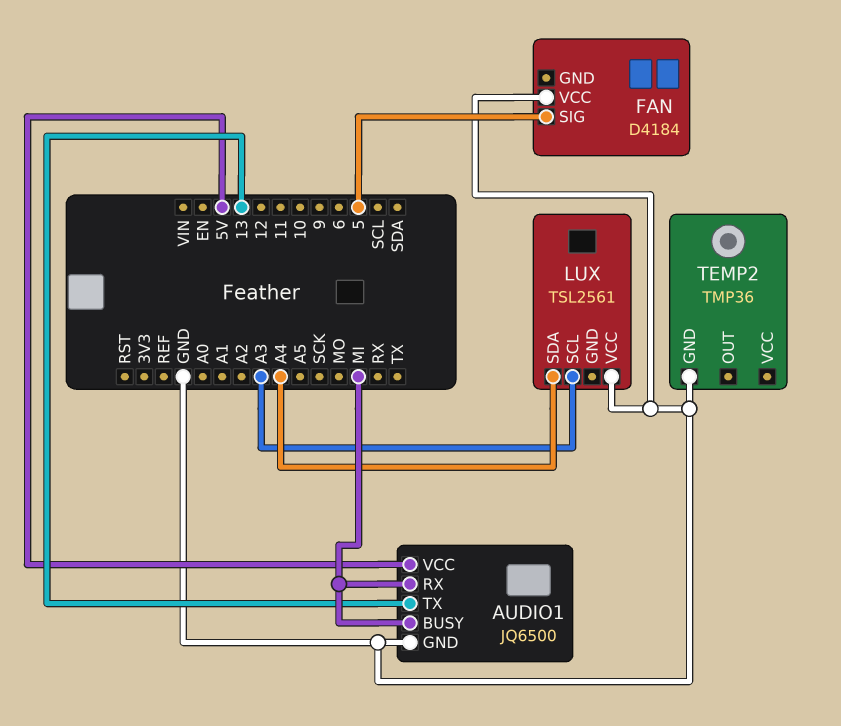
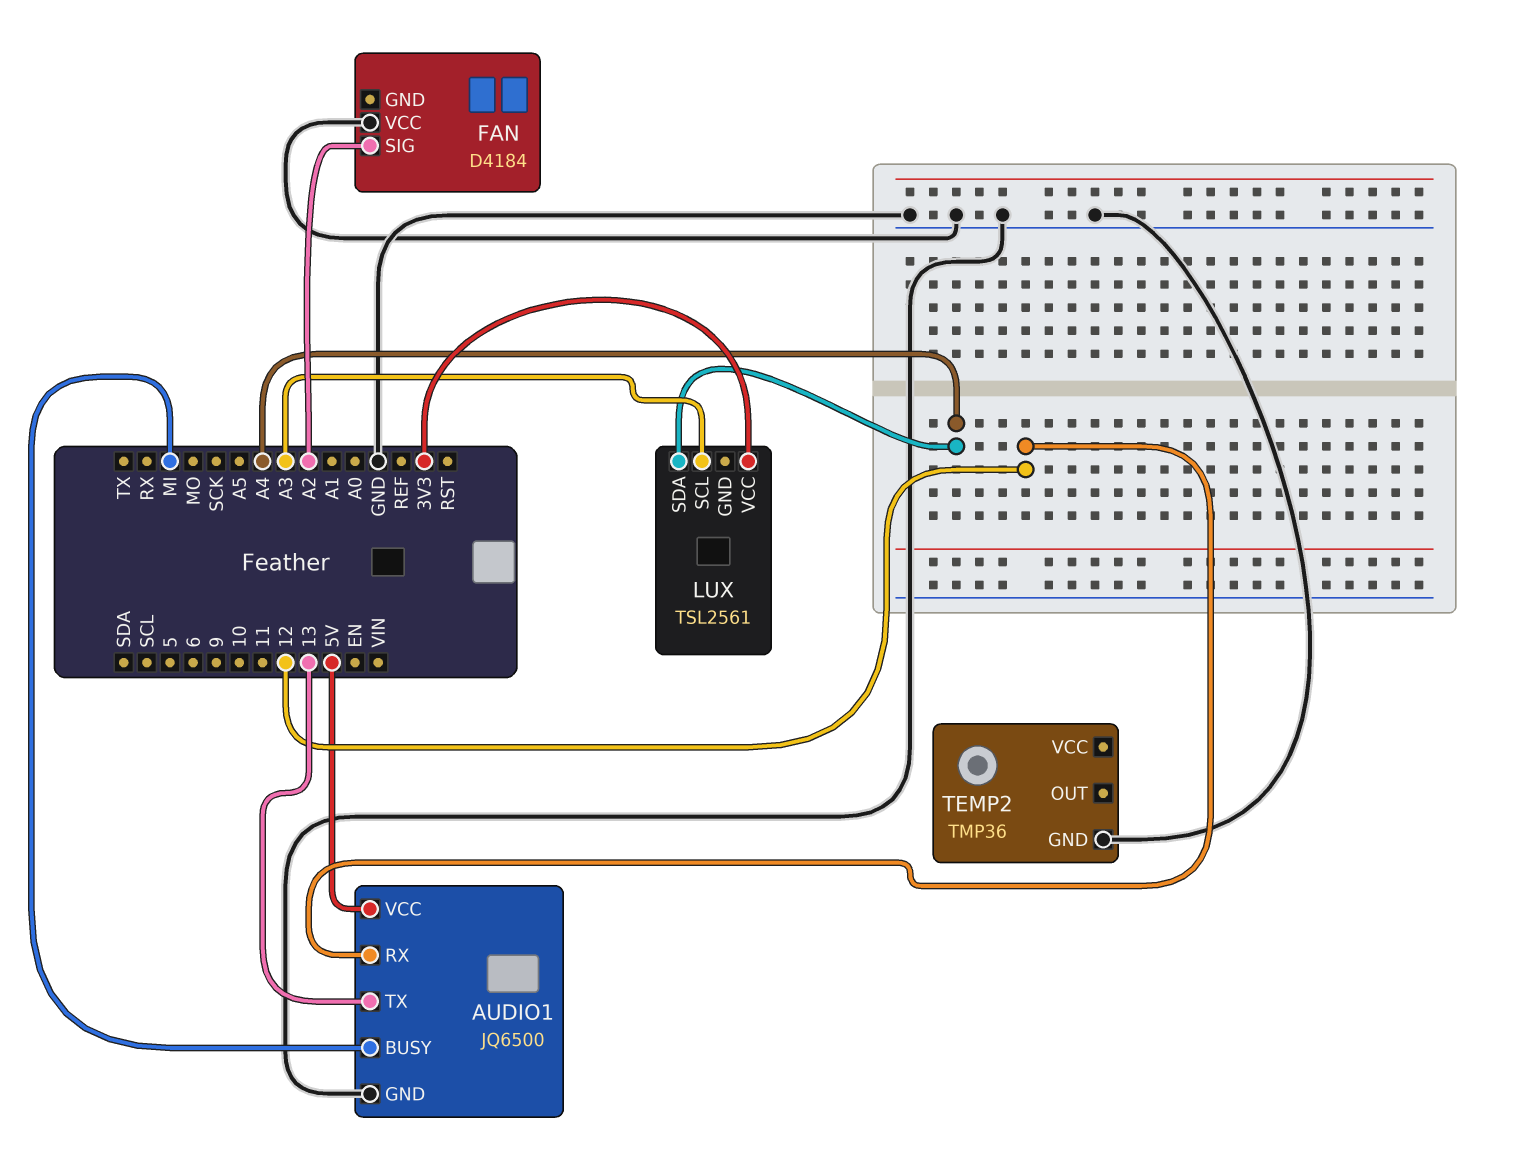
AUDIO1 pin RX: MI -> 12
FAN pin SIG: 5 -> A2
LUX pin VCC: GND -> 3V3

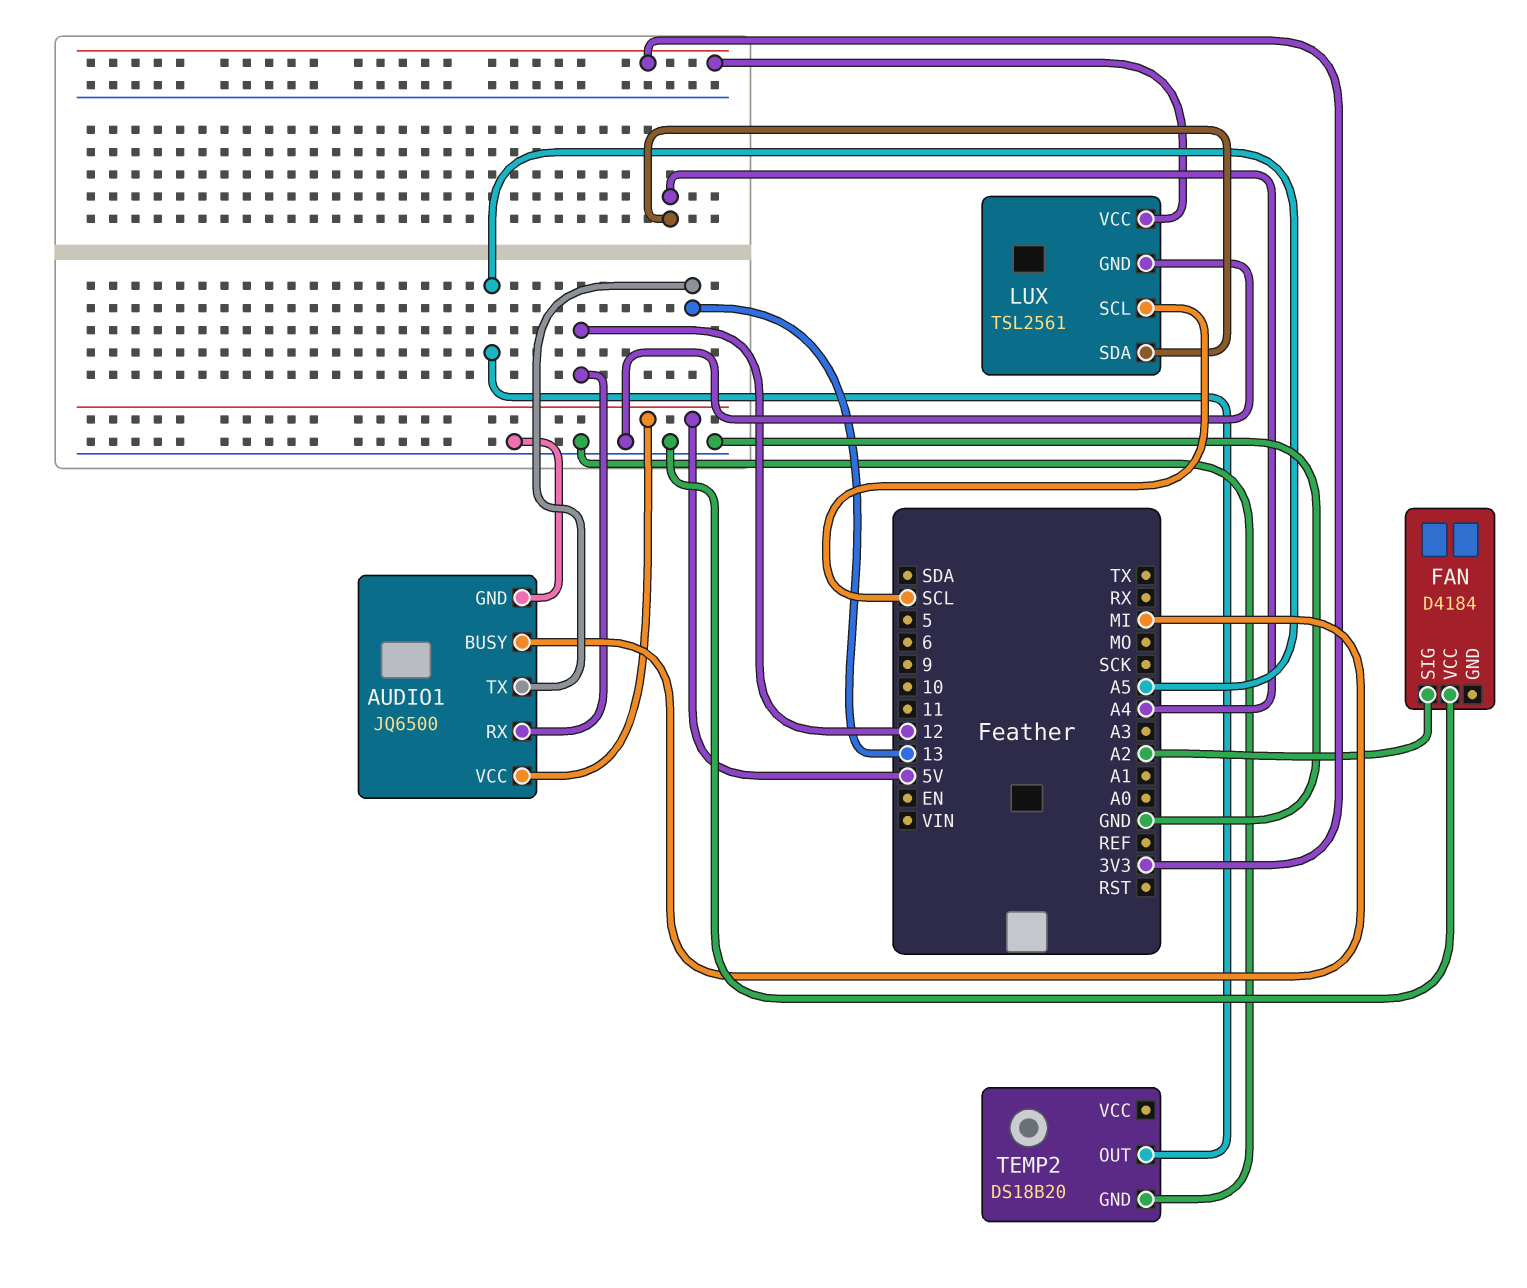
LUX pin GND: none -> GND
LUX pin SCL: A3 -> SCL
TEMP2: TMP36 -> DS18B20
TEMP2 pin OUT: none -> A5

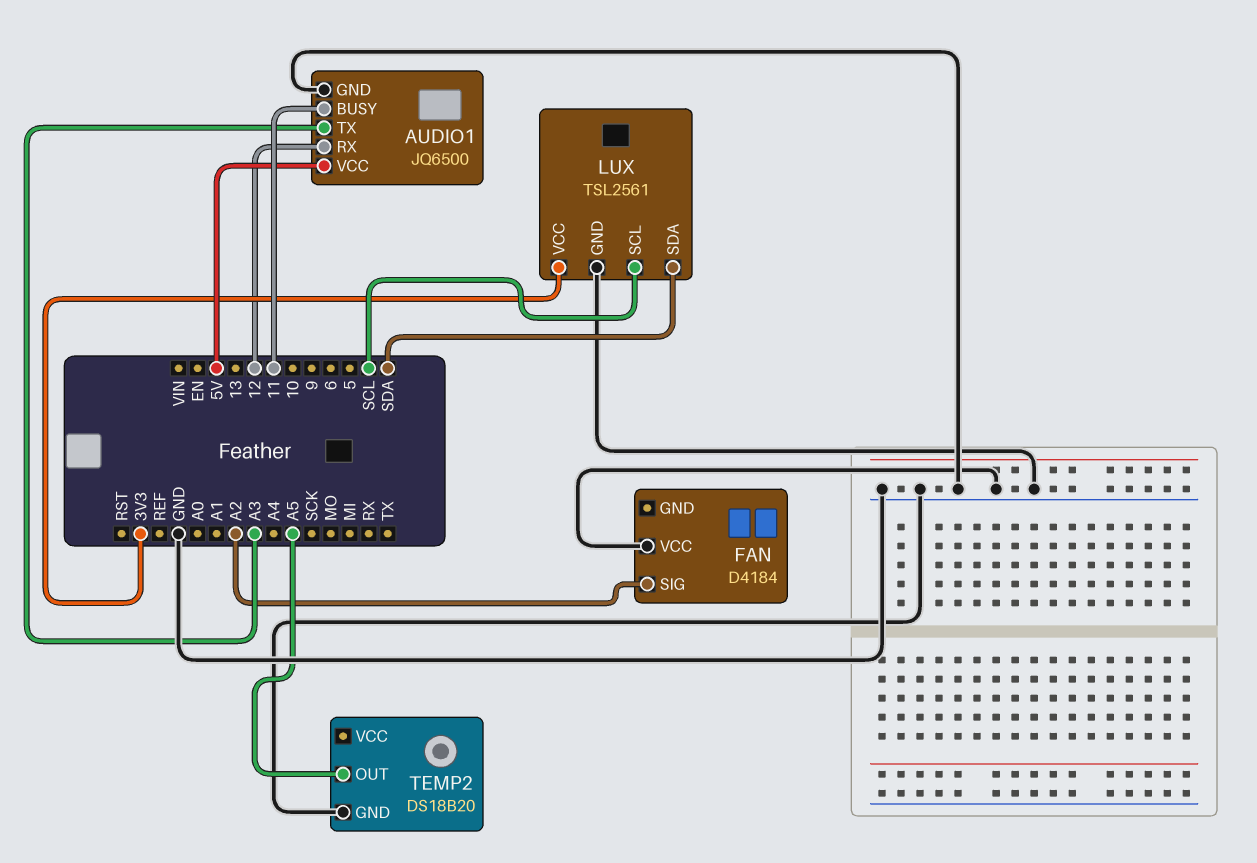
AUDIO1 pin BUSY: MI -> 11
AUDIO1 pin TX: 13 -> A3
LUX pin SDA: A4 -> SDA

